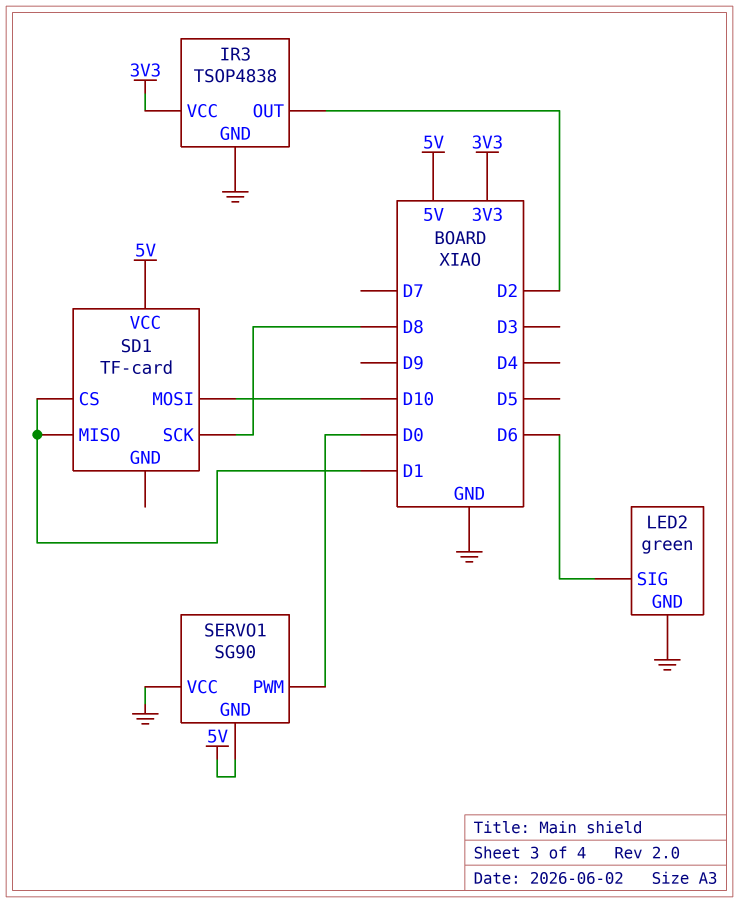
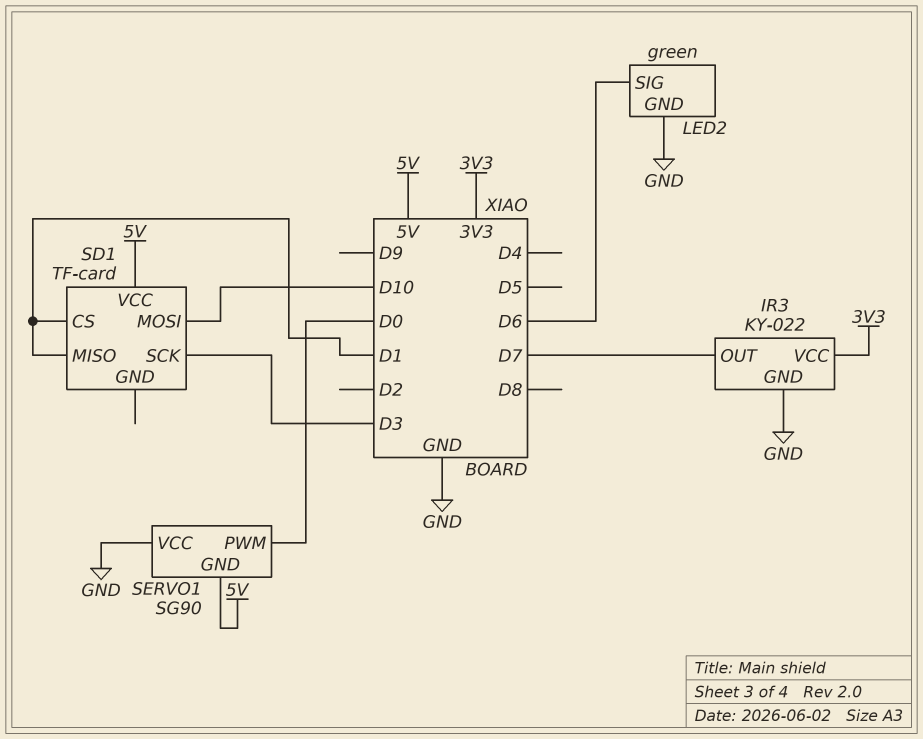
IR3: TSOP4838 -> KY-022
IR3 pin OUT: D2 -> D7
SD1 pin SCK: D8 -> D3

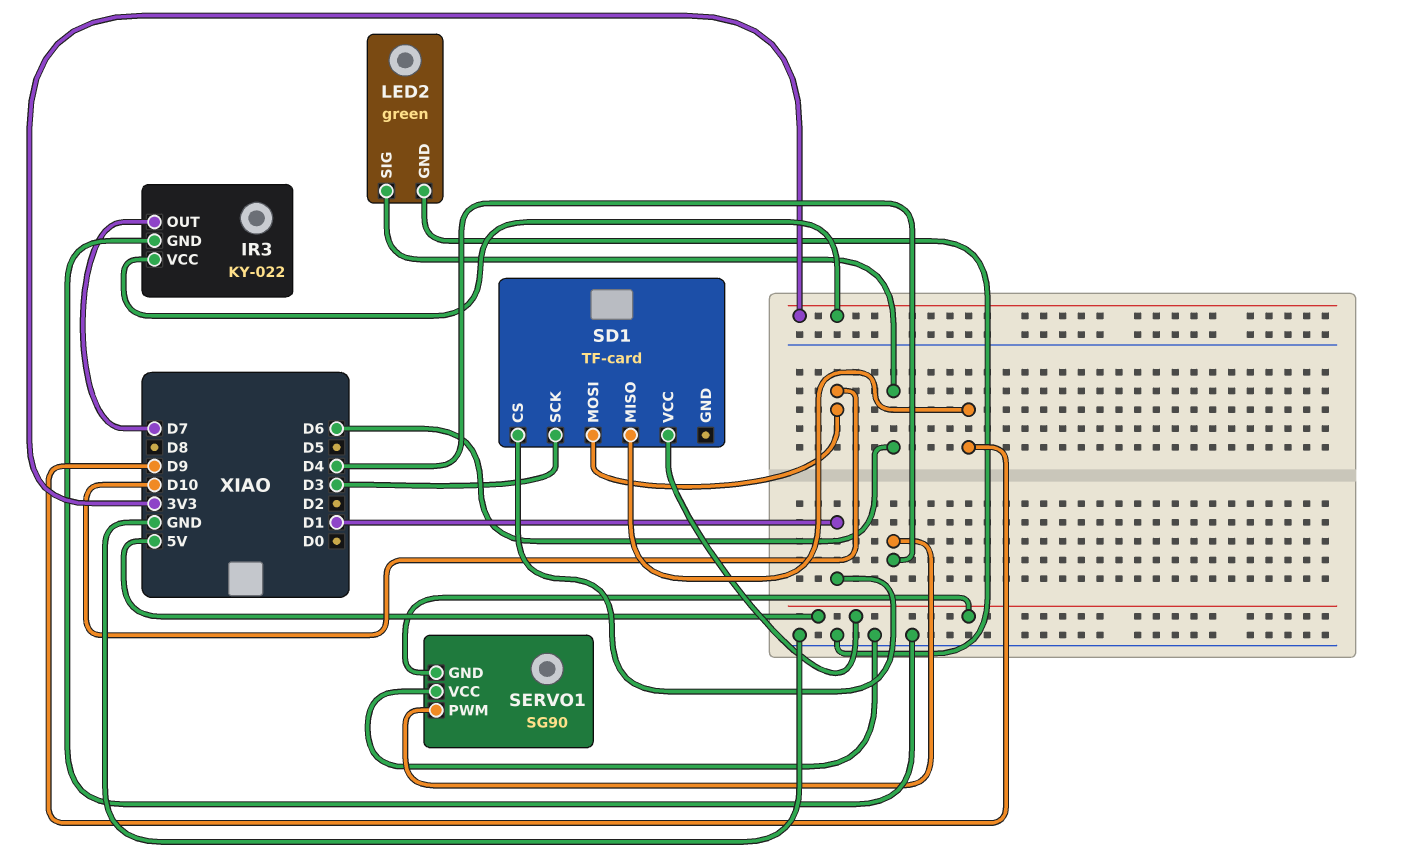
SD1 pin MISO: D1 -> D9
SERVO1 pin PWM: D0 -> D4

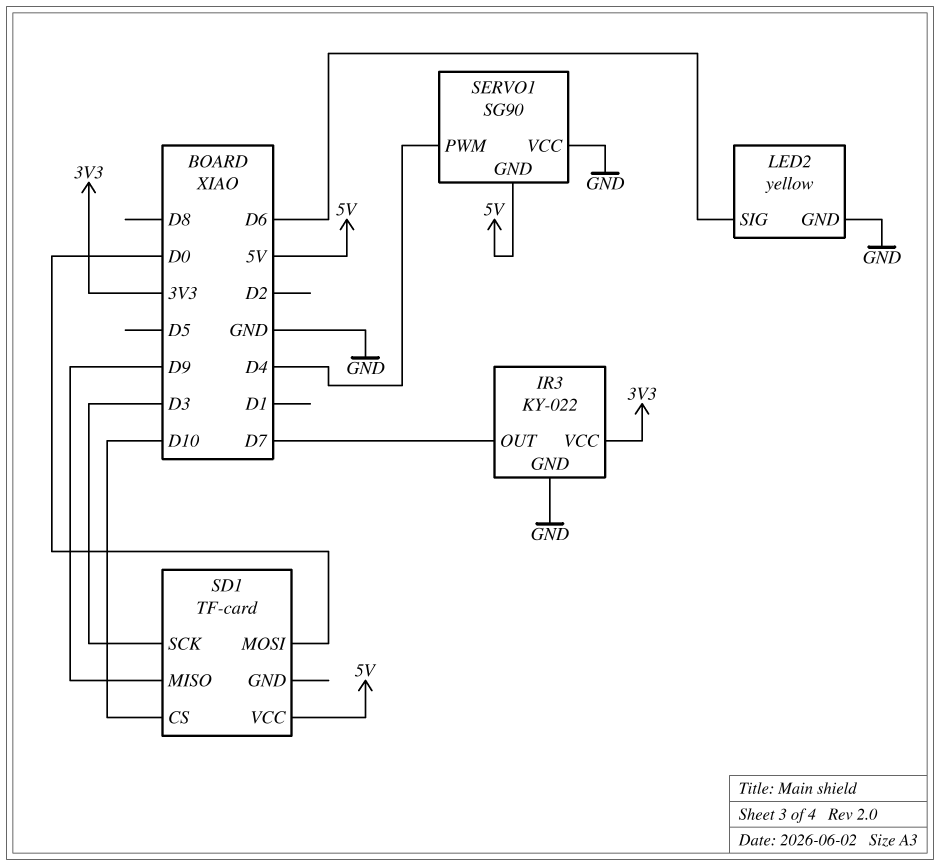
LED2: green -> yellow
SD1 pin CS: D1 -> D10
SD1 pin MOSI: D10 -> D0

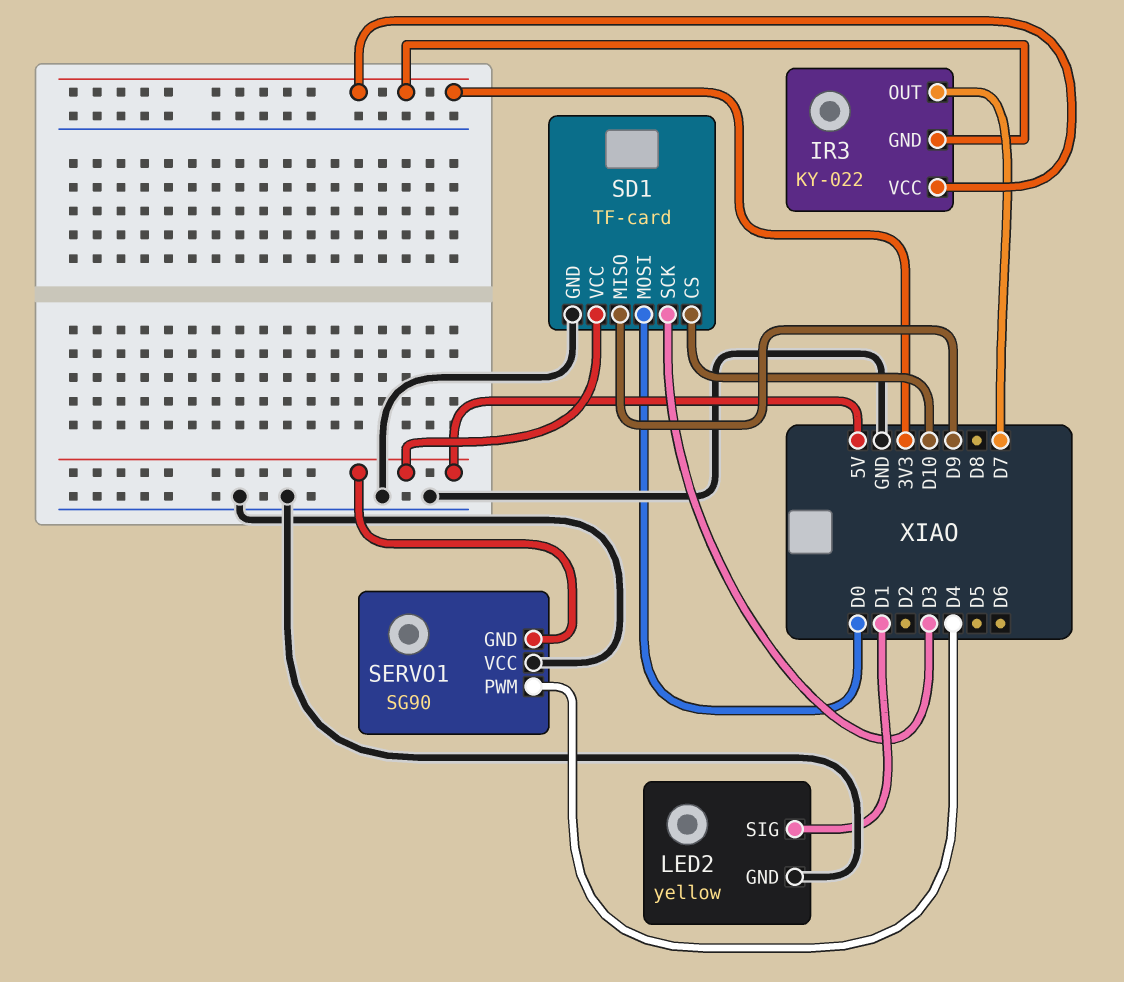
IR3 pin GND: GND -> 3V3
LED2 pin SIG: D6 -> D1
SD1 pin GND: none -> GND

